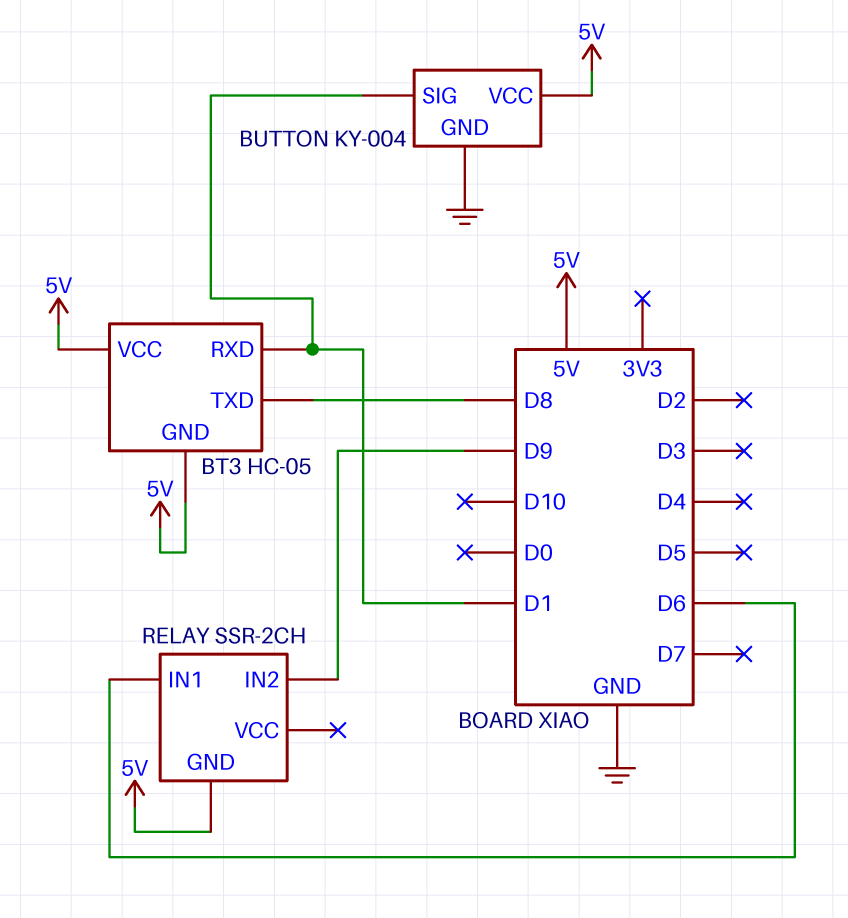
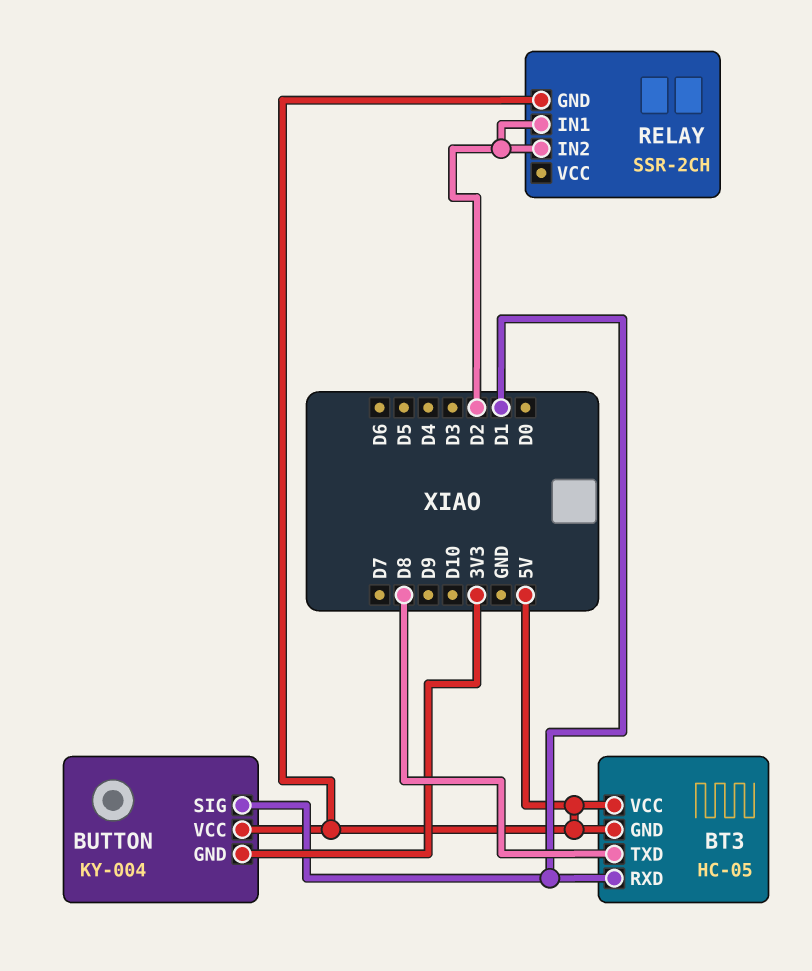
BUTTON pin GND: GND -> 3V3
RELAY pin IN1: D6 -> D2
RELAY pin IN2: D9 -> D2

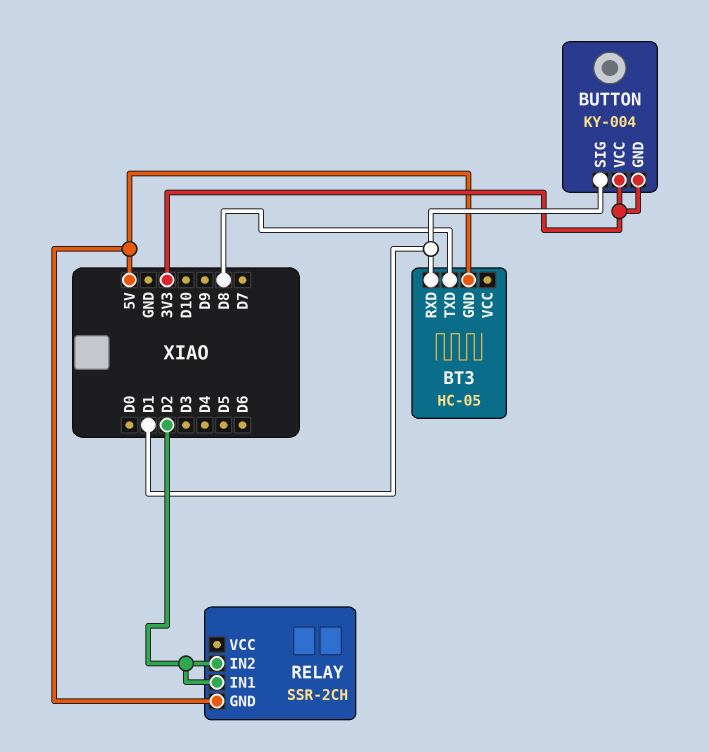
BT3 pin VCC: 5V -> none
BUTTON pin VCC: 5V -> 3V3

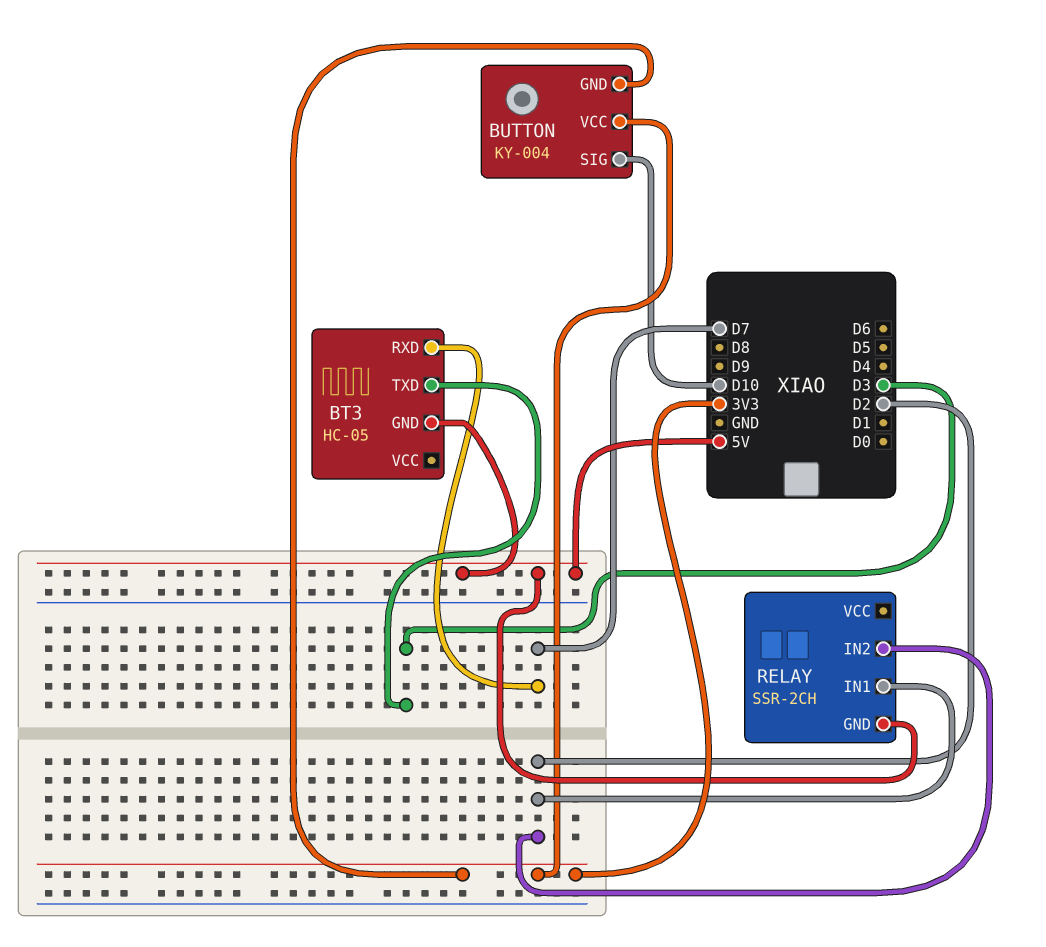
BT3 pin RXD: D1 -> D7
BT3 pin TXD: D8 -> D3
BUTTON pin SIG: D1 -> D10

